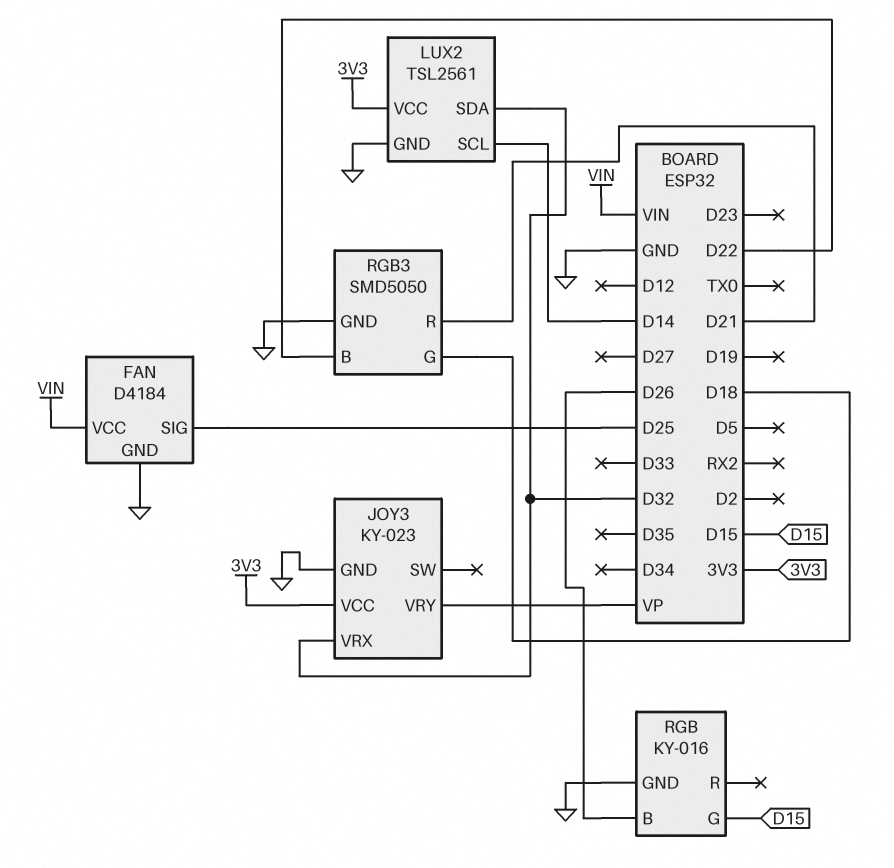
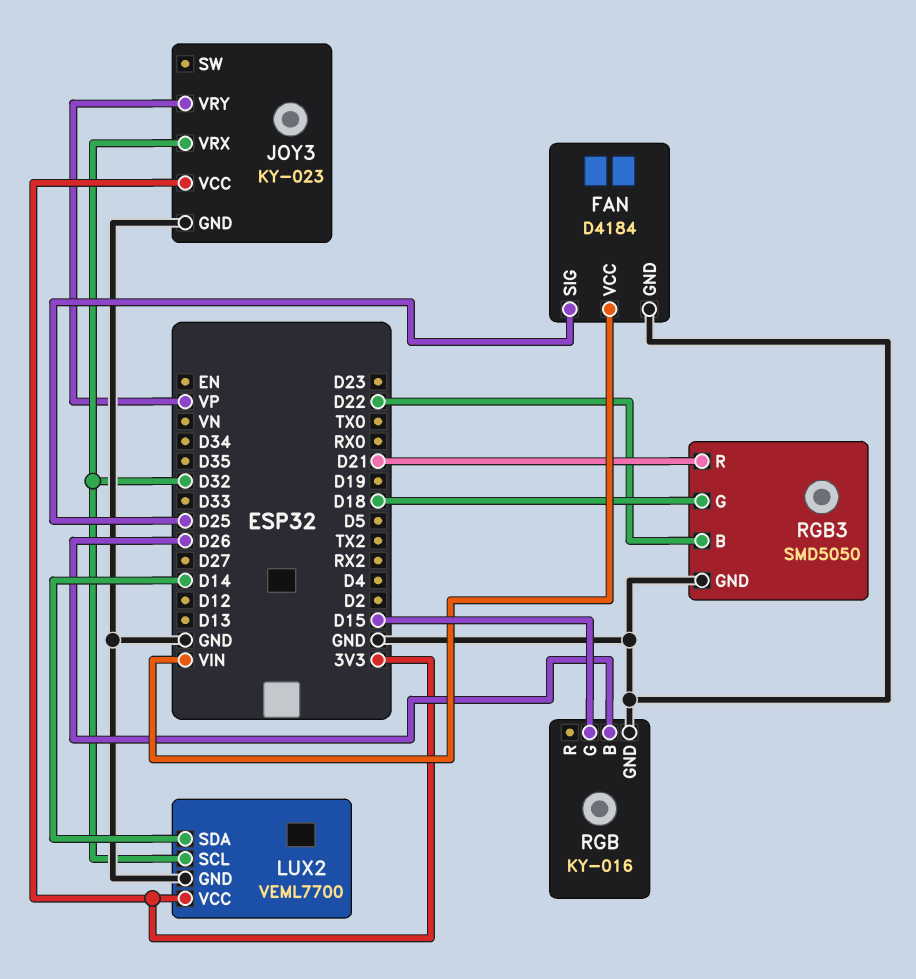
LUX2: TSL2561 -> VEML7700
LUX2 pin SCL: D14 -> D32
LUX2 pin SDA: D32 -> D14

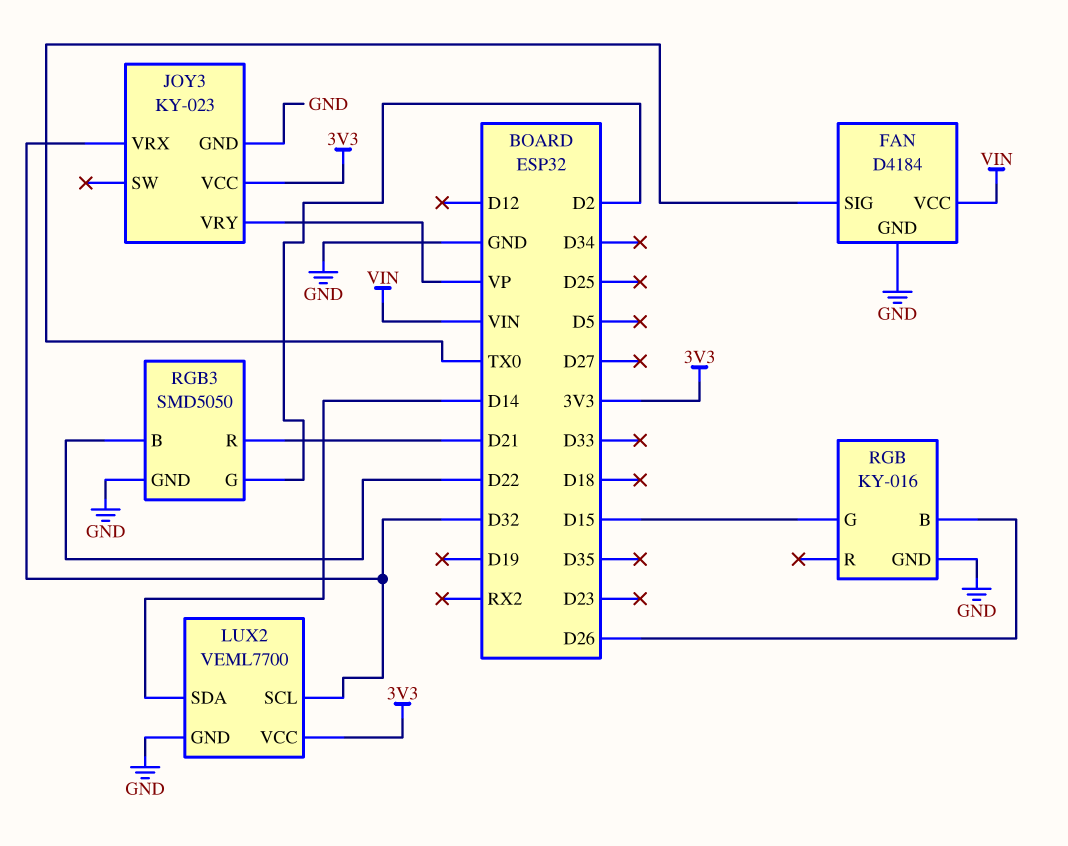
FAN pin SIG: D25 -> TX0
RGB3 pin G: D18 -> D2

